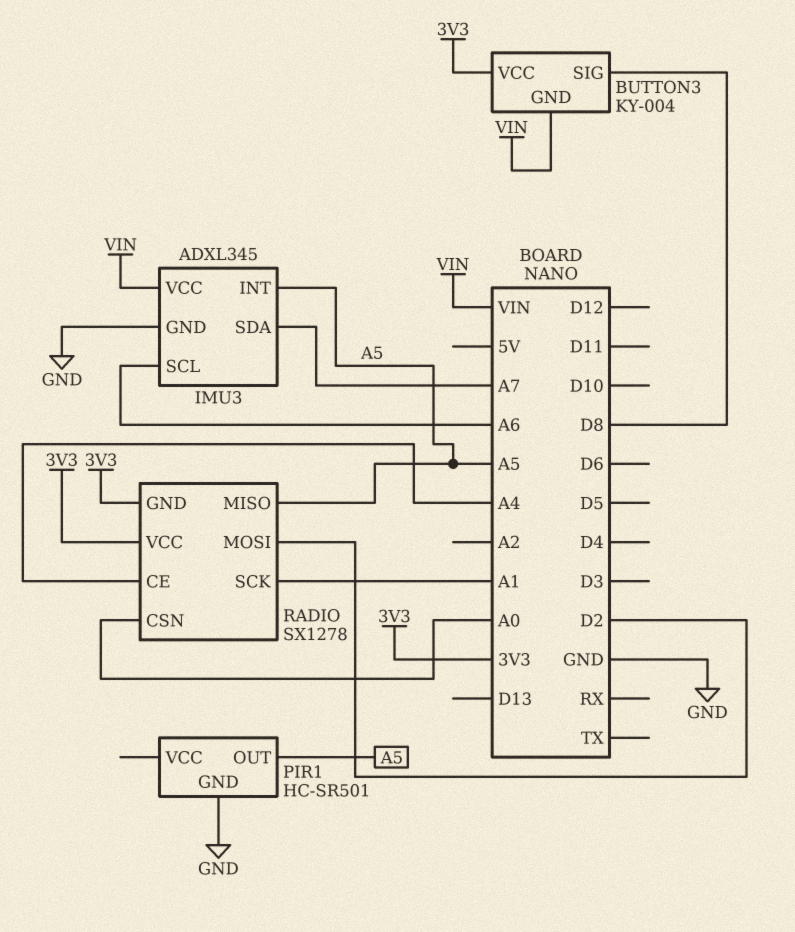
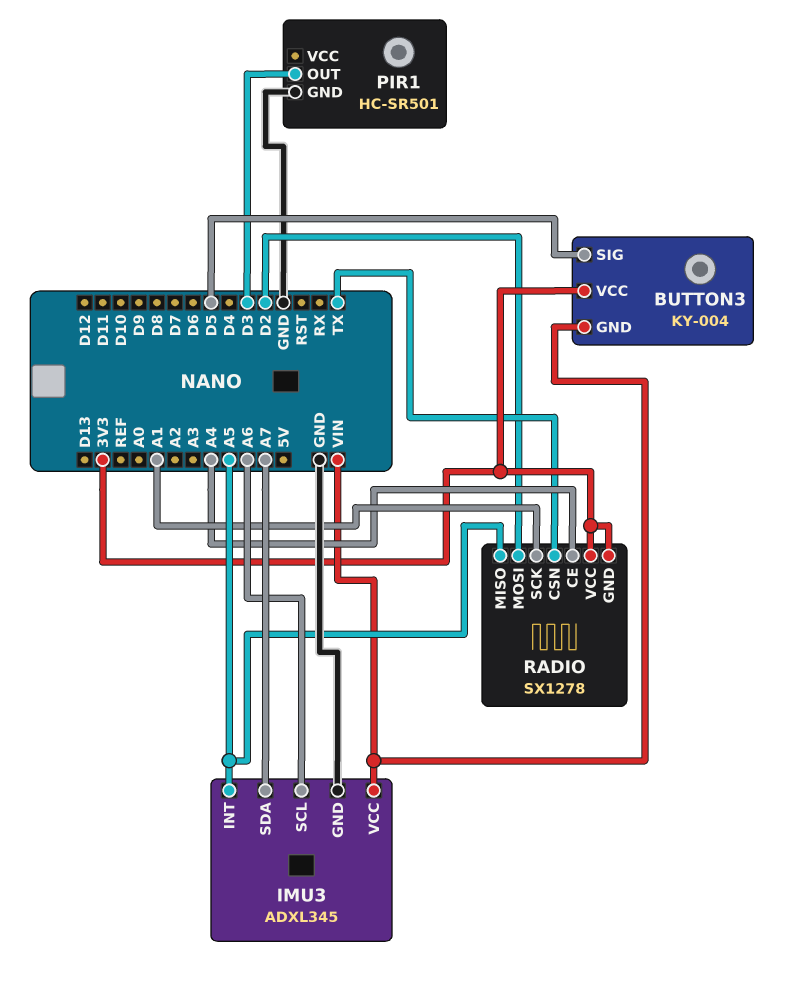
BUTTON3 pin SIG: D8 -> D5
PIR1 pin OUT: A5 -> D3
RADIO pin CSN: A0 -> TX

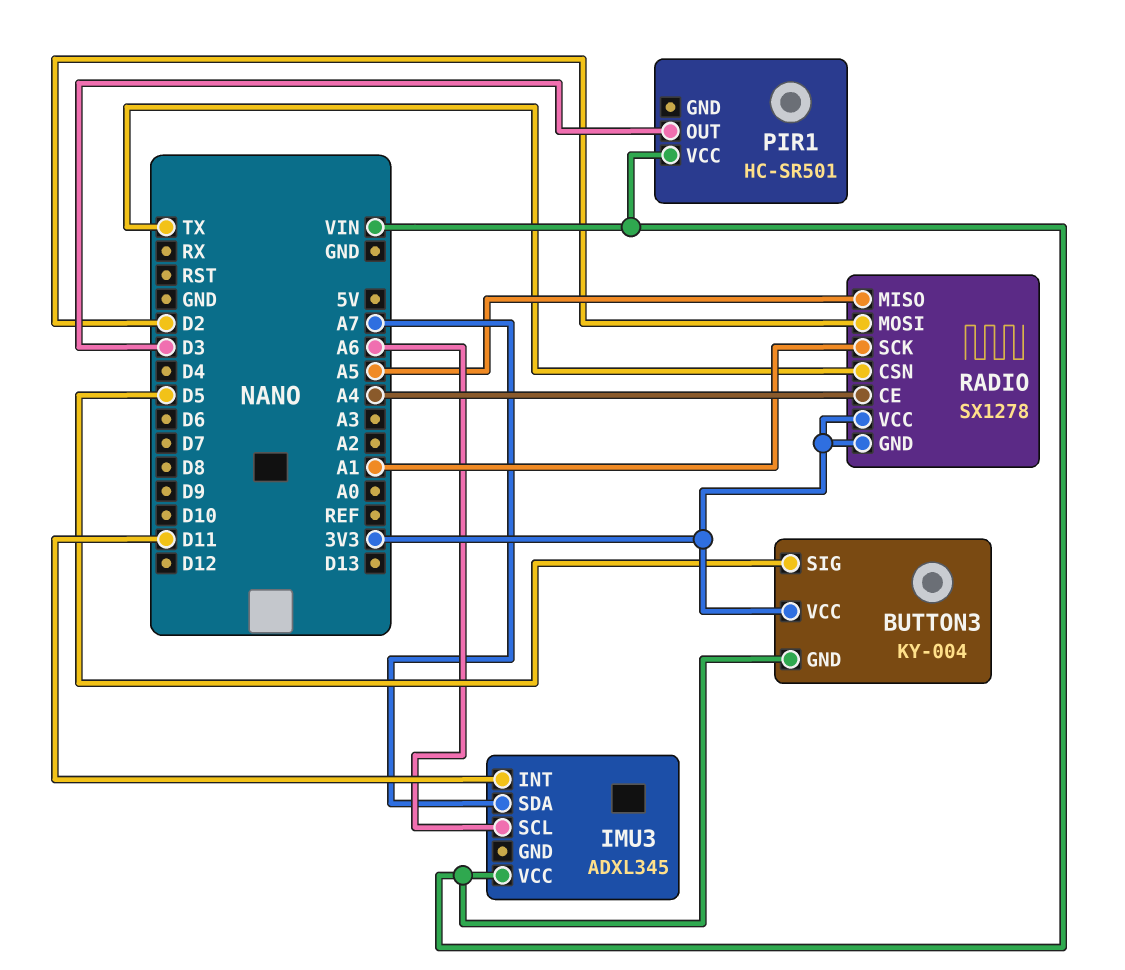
IMU3 pin GND: GND -> none
IMU3 pin INT: A5 -> D11
PIR1 pin GND: GND -> none
PIR1 pin VCC: none -> VIN

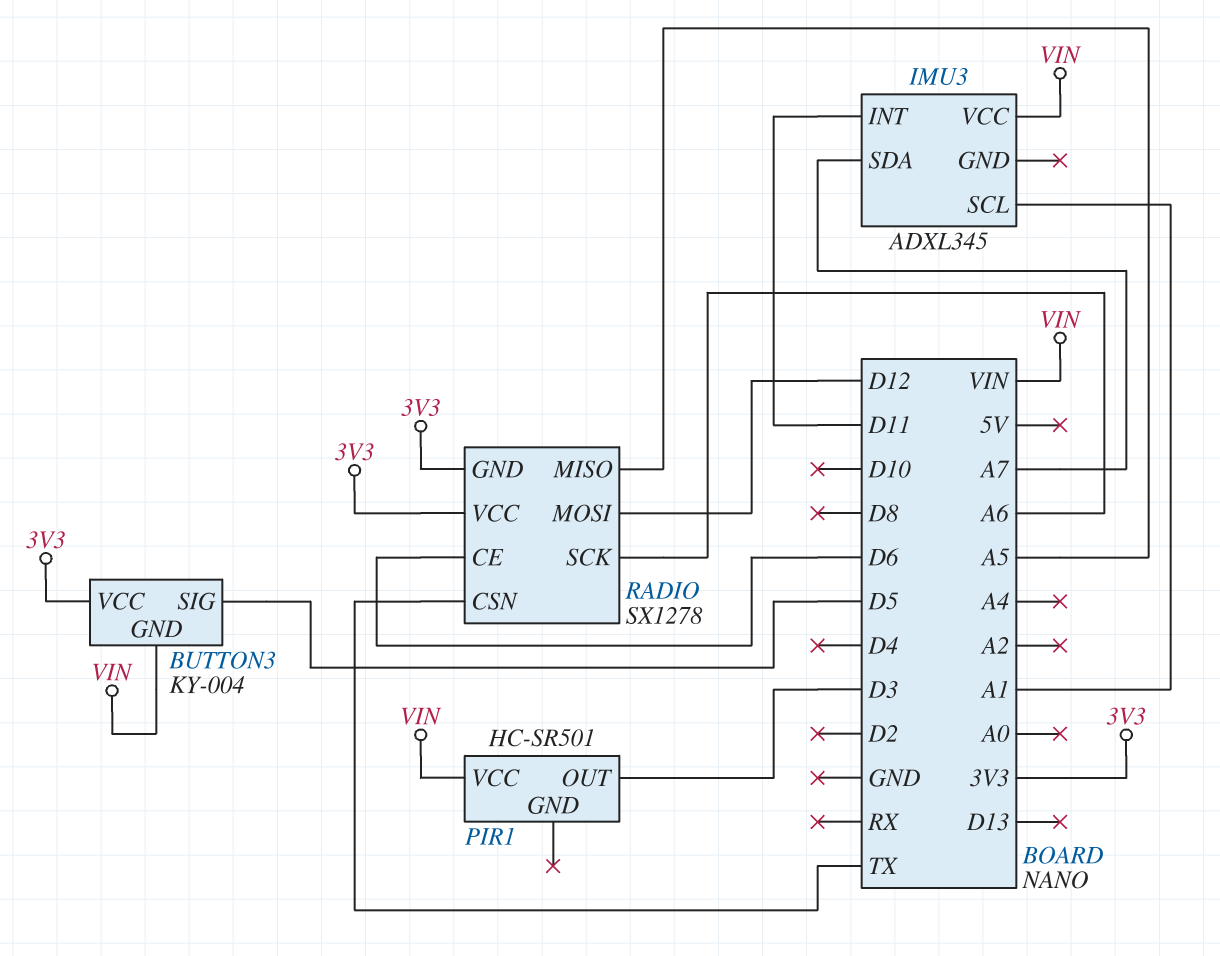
IMU3 pin SCL: A6 -> A1
RADIO pin CE: A4 -> D6
RADIO pin MOSI: D2 -> D12
RADIO pin SCK: A1 -> A6

